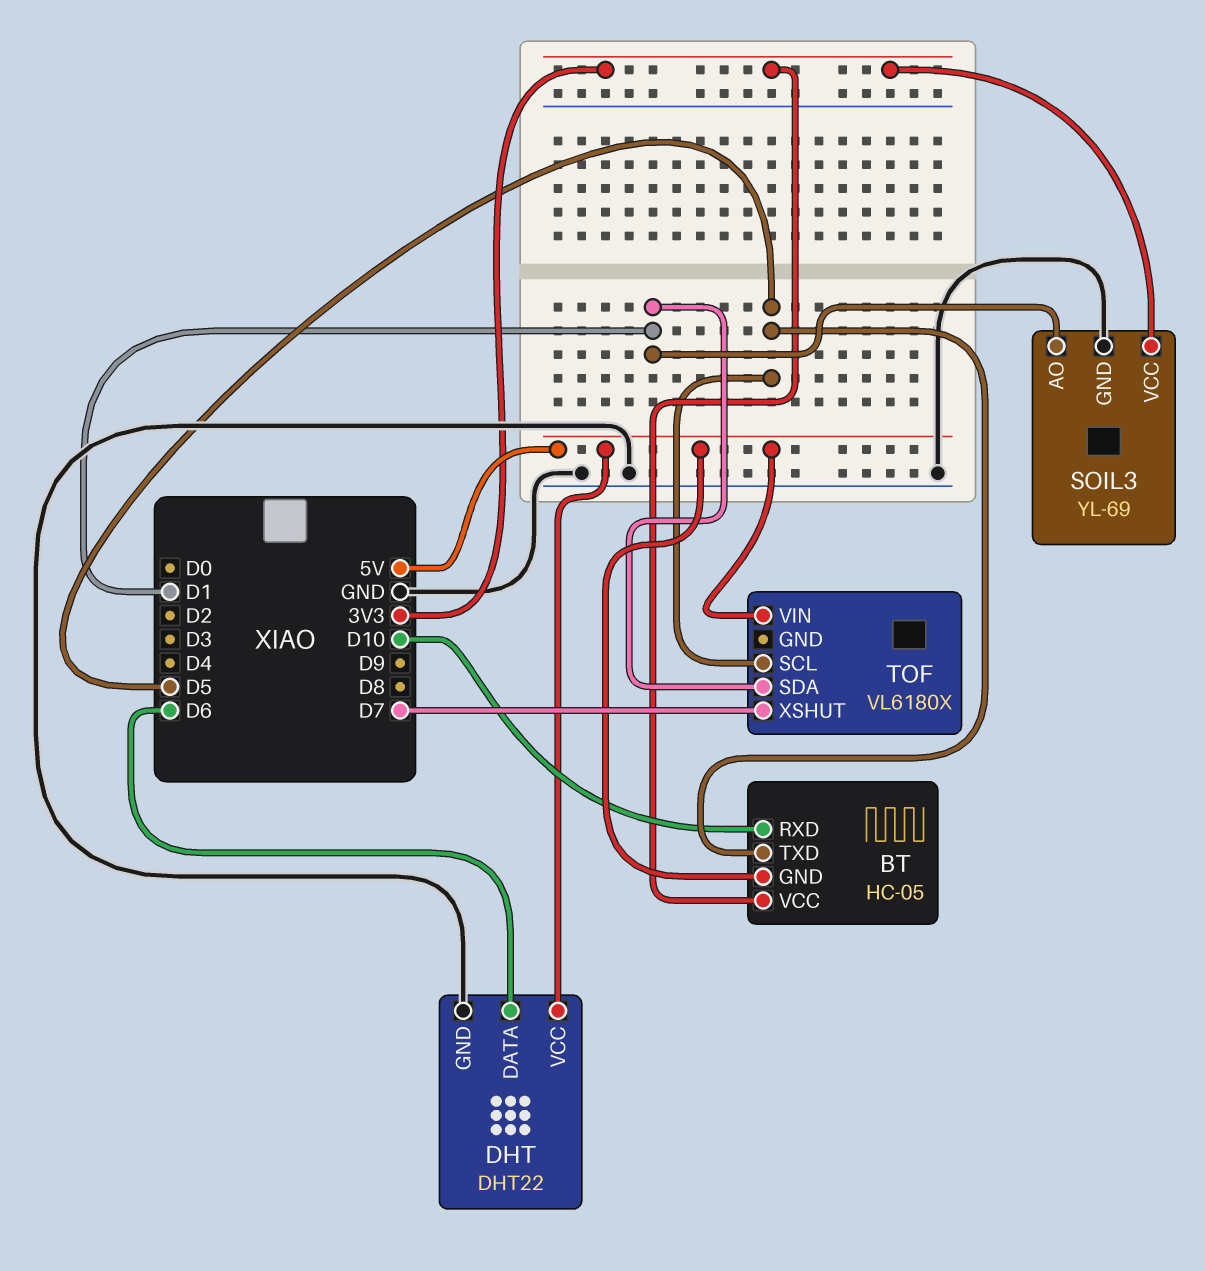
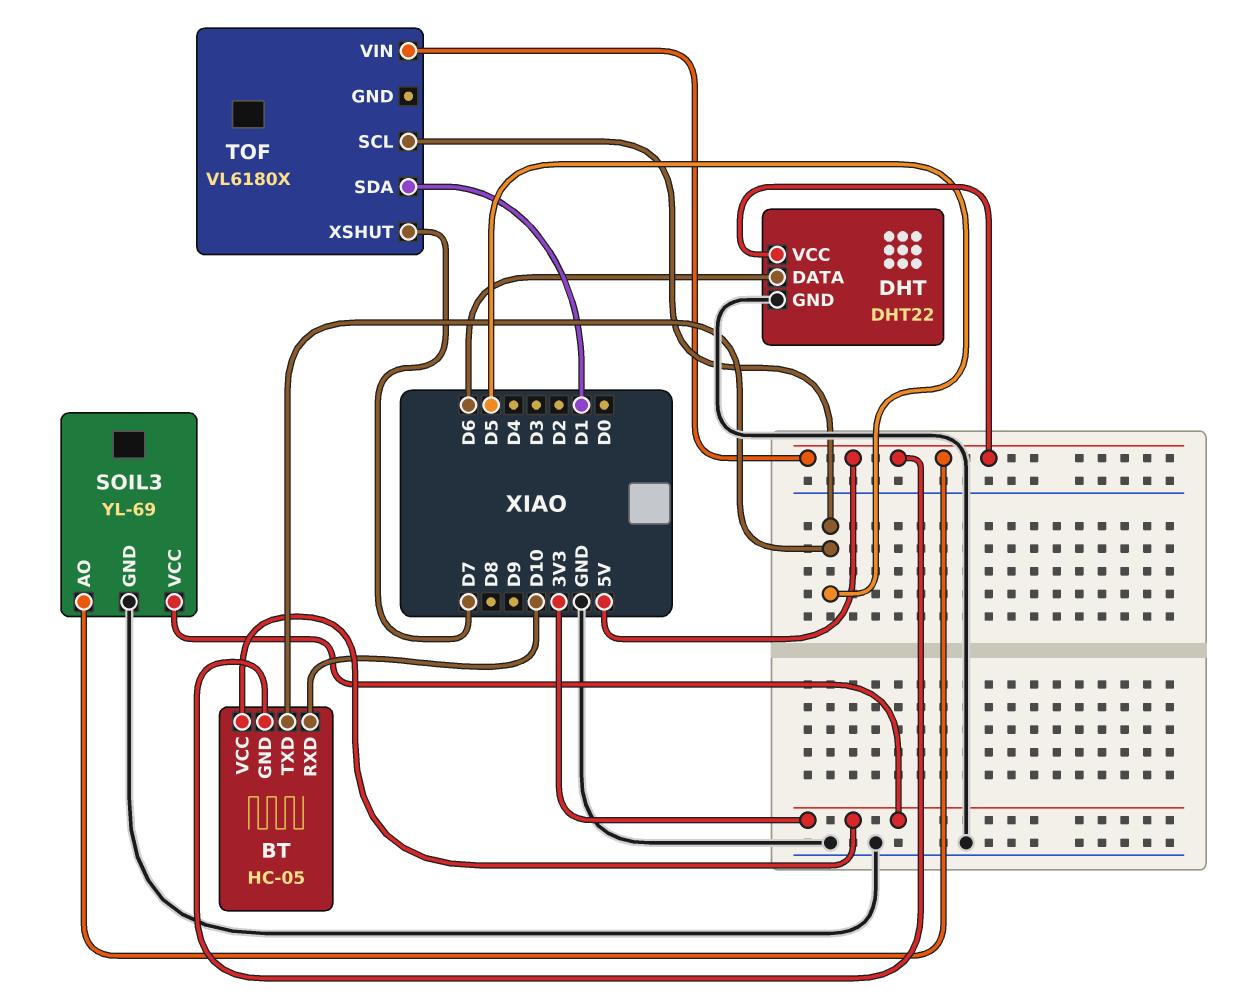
SOIL3 pin AO: D1 -> 5V

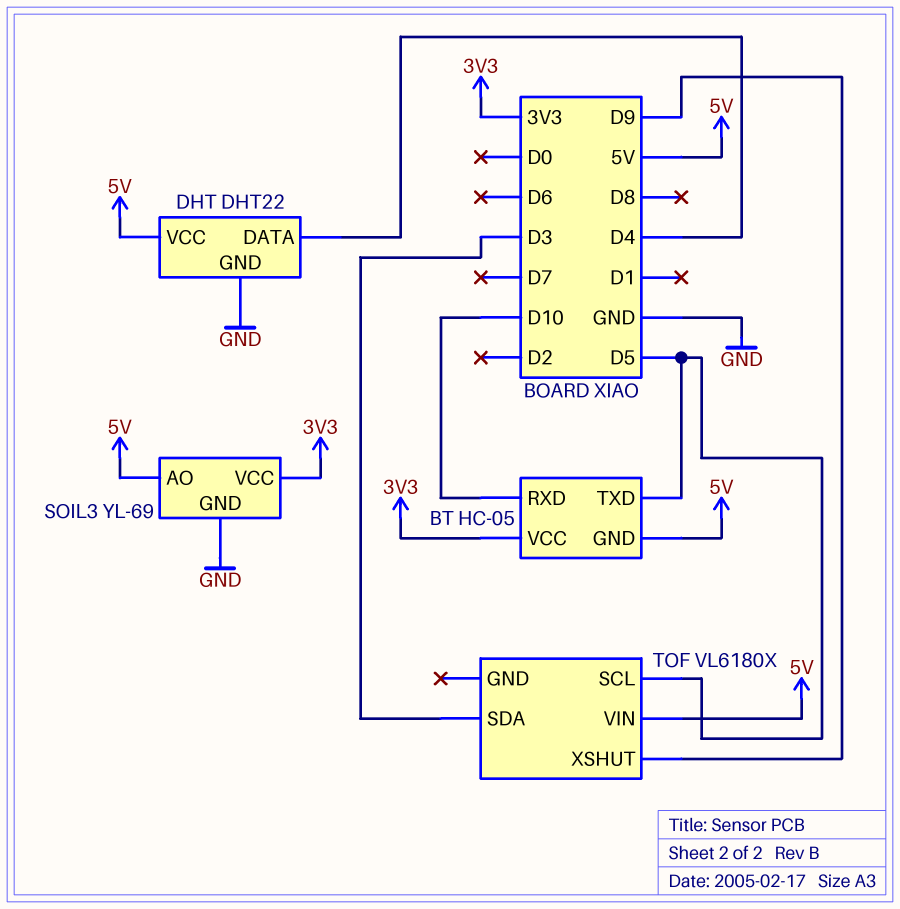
DHT pin DATA: D6 -> D4
TOF pin SDA: D1 -> D3
TOF pin XSHUT: D7 -> D9

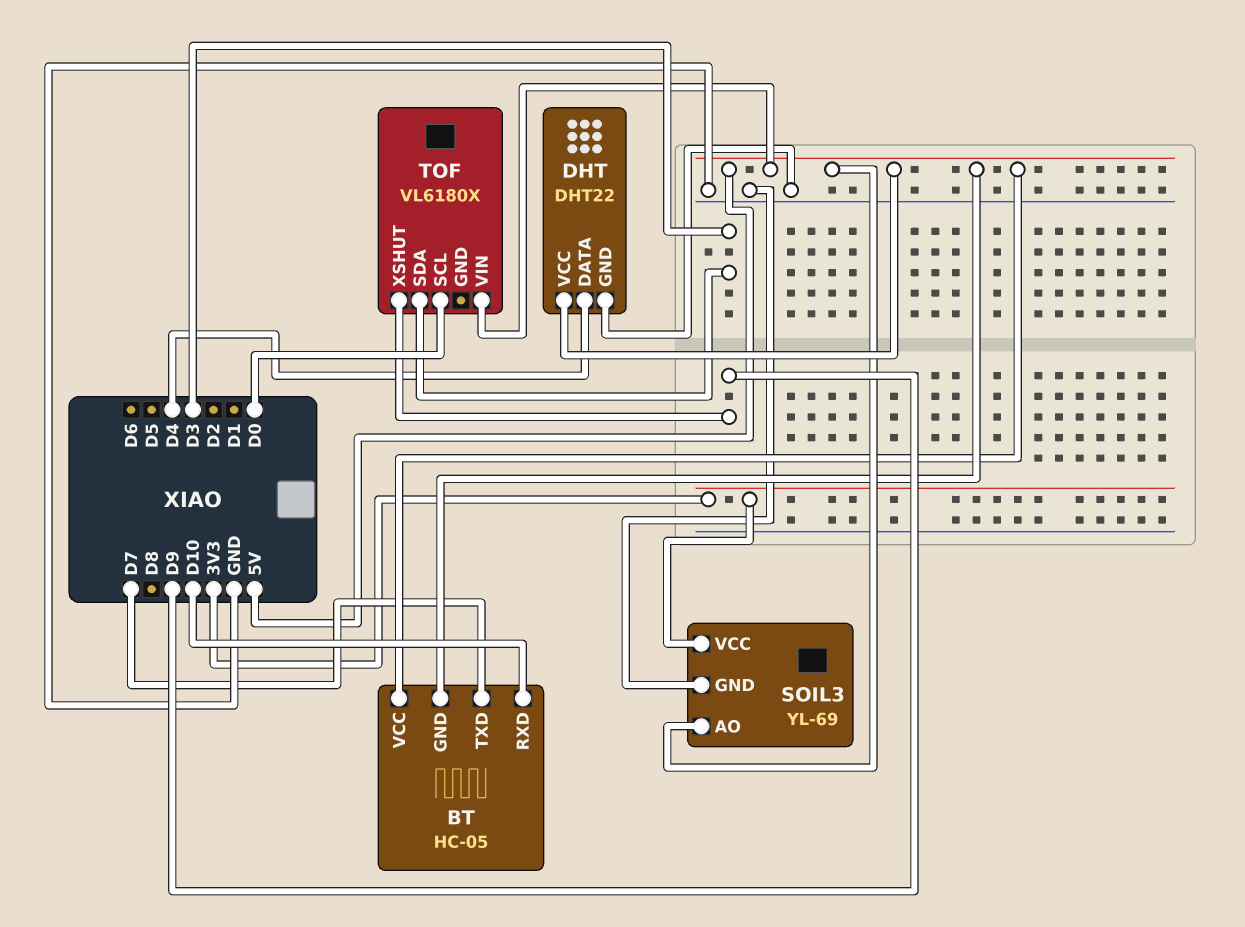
BT pin TXD: D5 -> D7
BT pin VCC: 3V3 -> 5V
TOF pin SCL: D5 -> D0

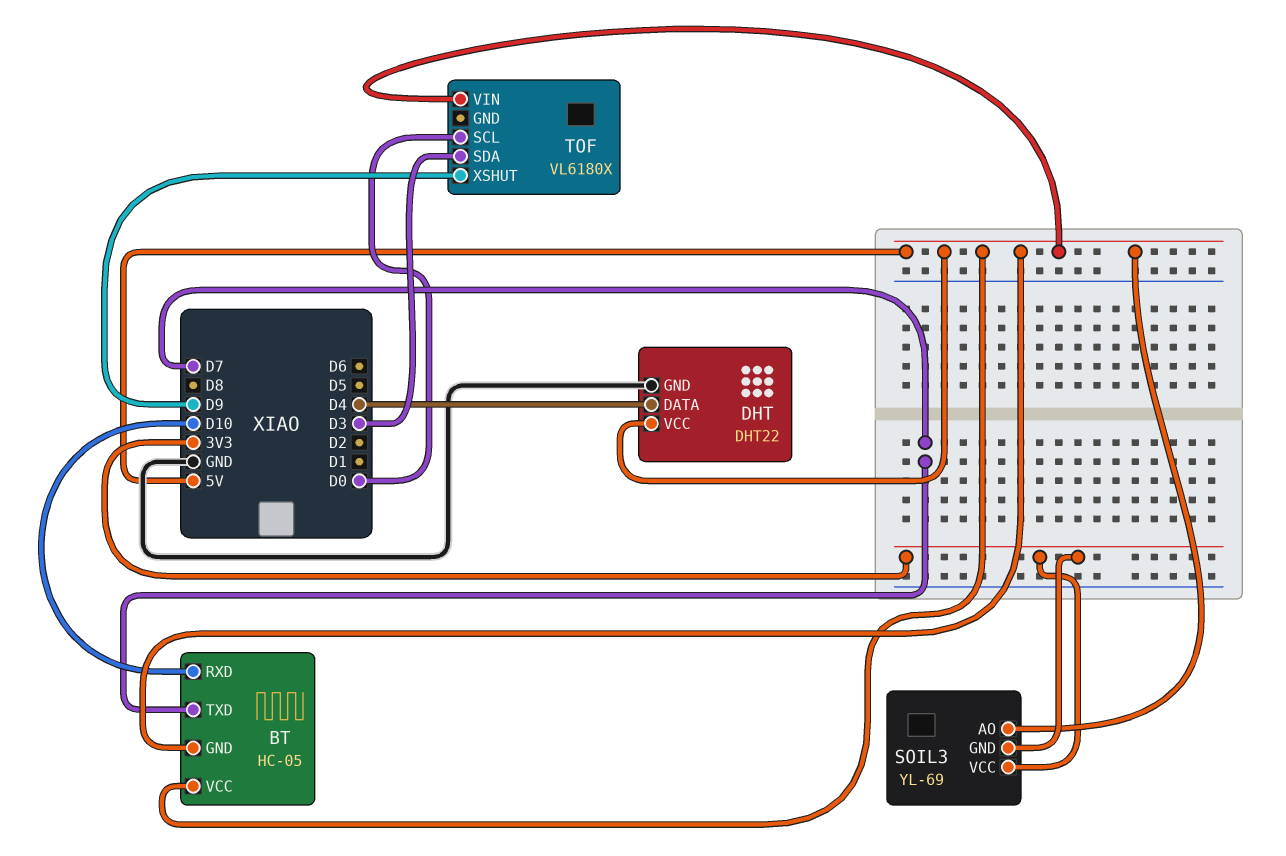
SOIL3 pin GND: GND -> 3V3

